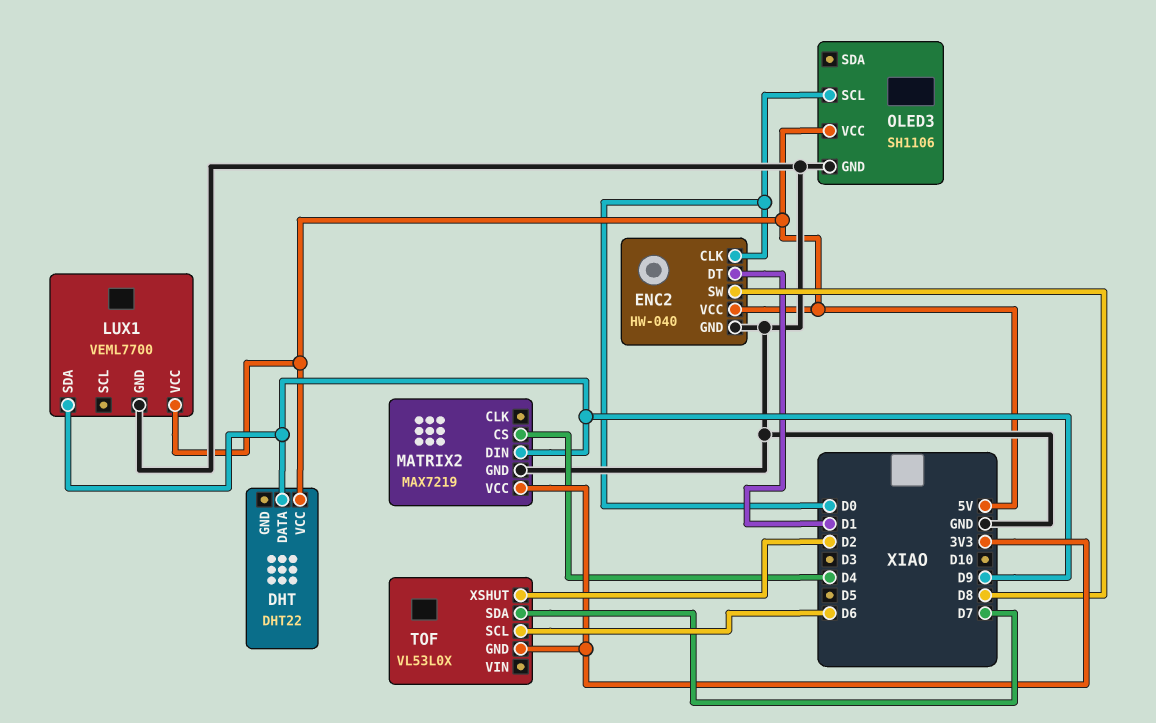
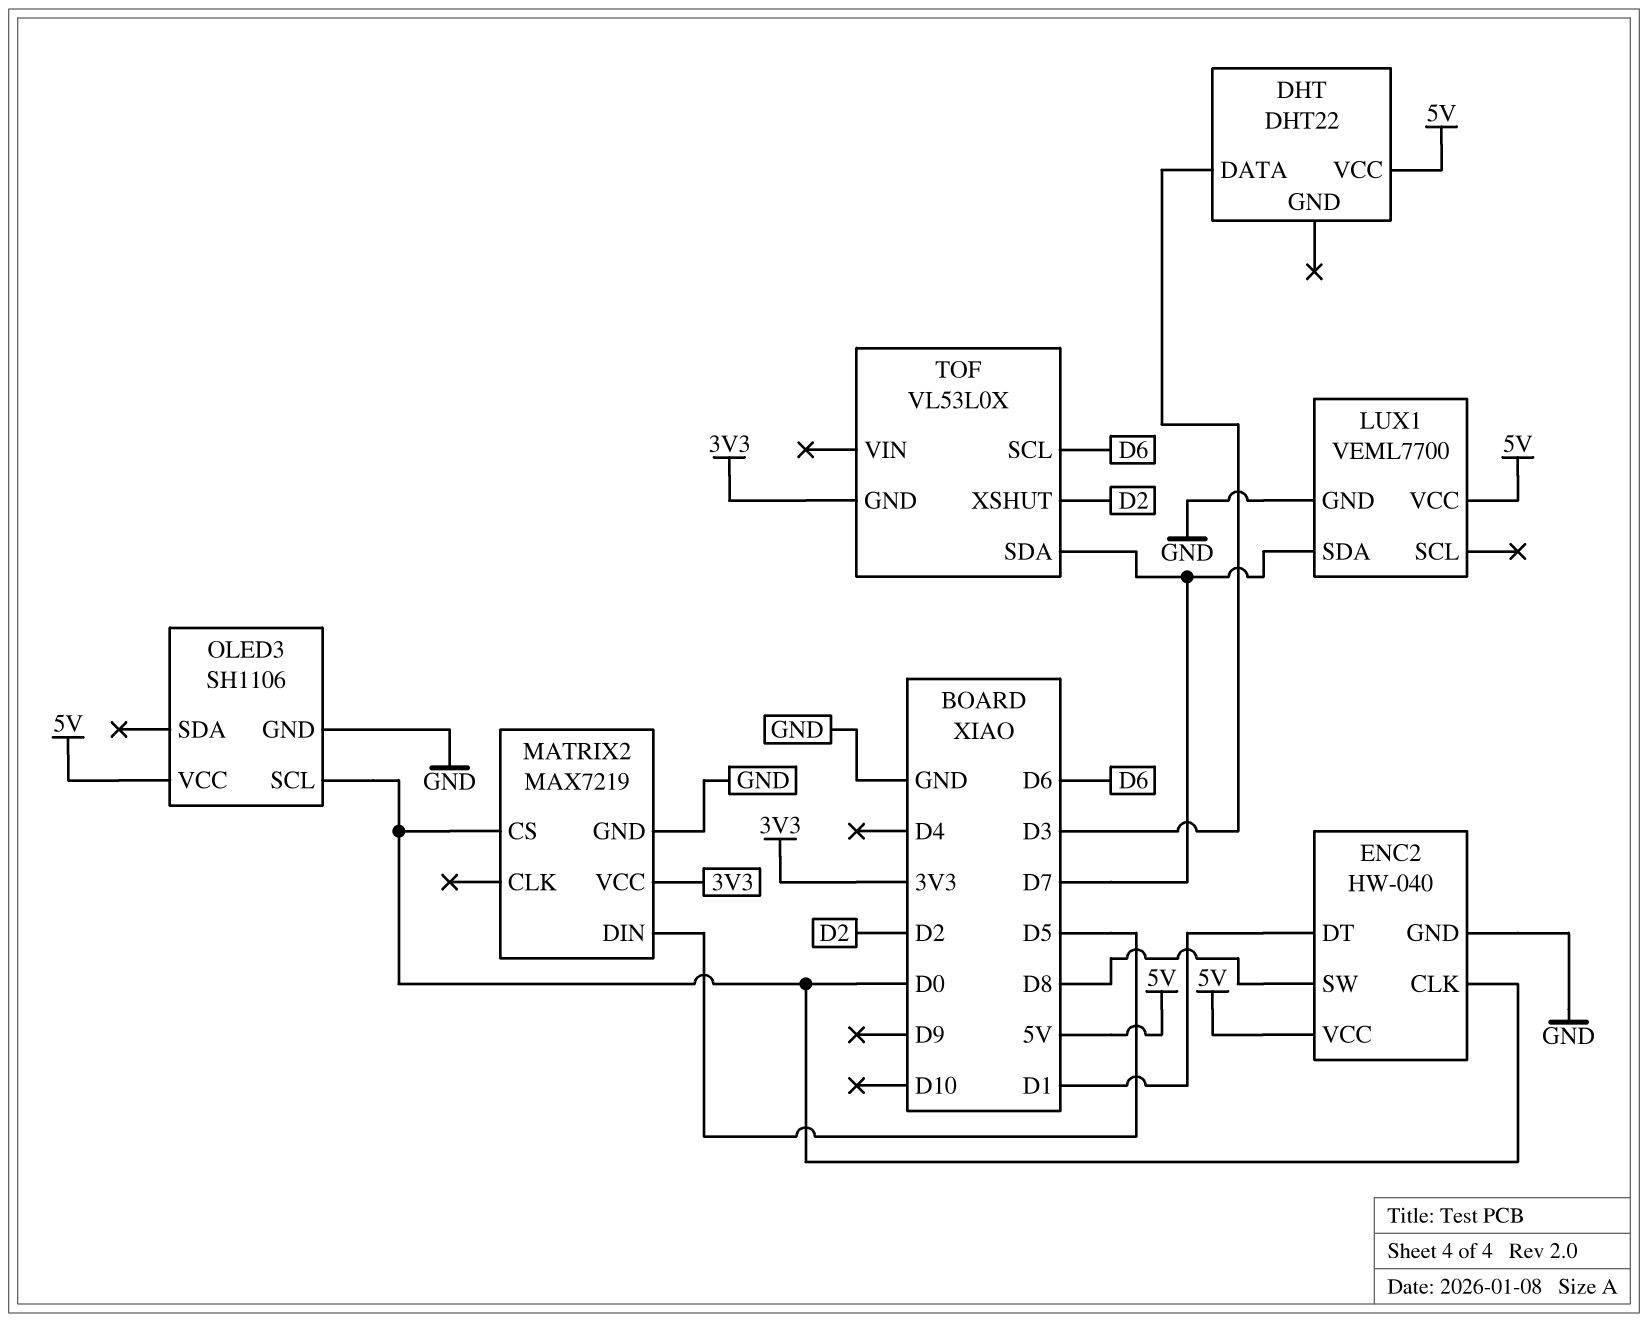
DHT pin DATA: D9 -> D3
LUX1 pin SDA: D9 -> D7
MATRIX2 pin CS: D4 -> D0
MATRIX2 pin DIN: D9 -> D5

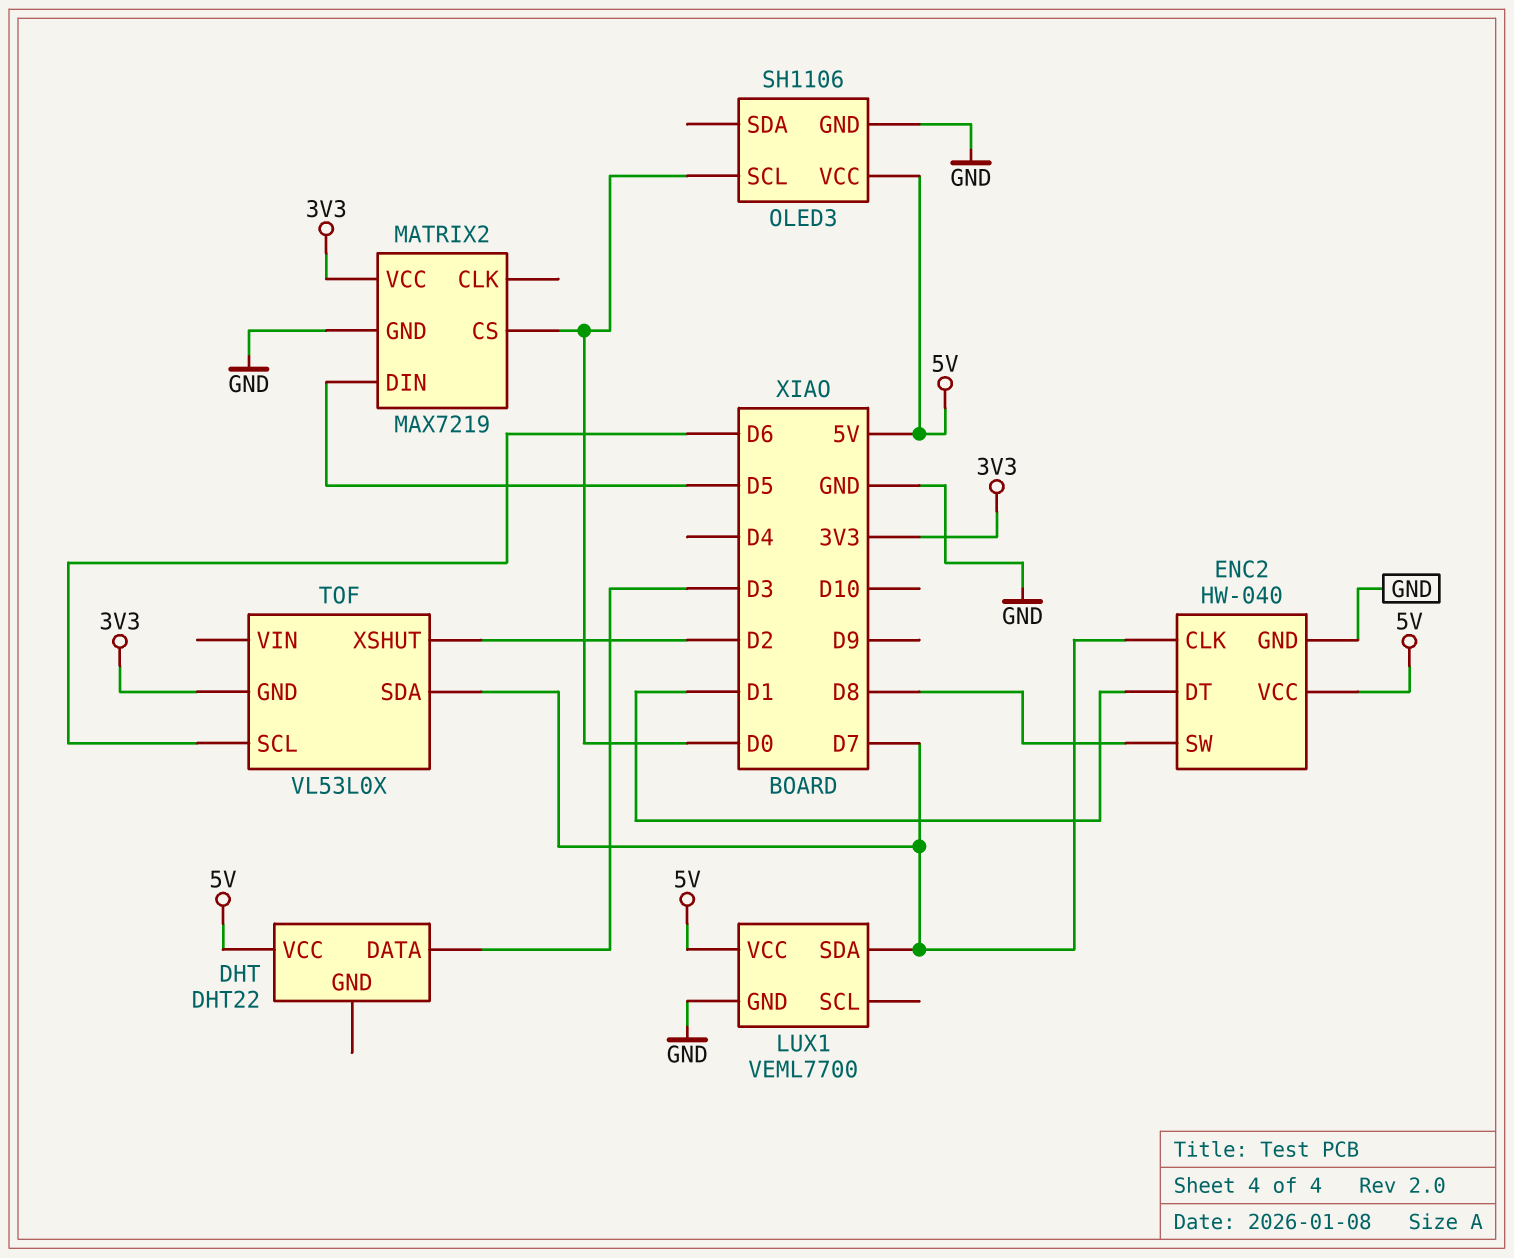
ENC2 pin CLK: D0 -> D7

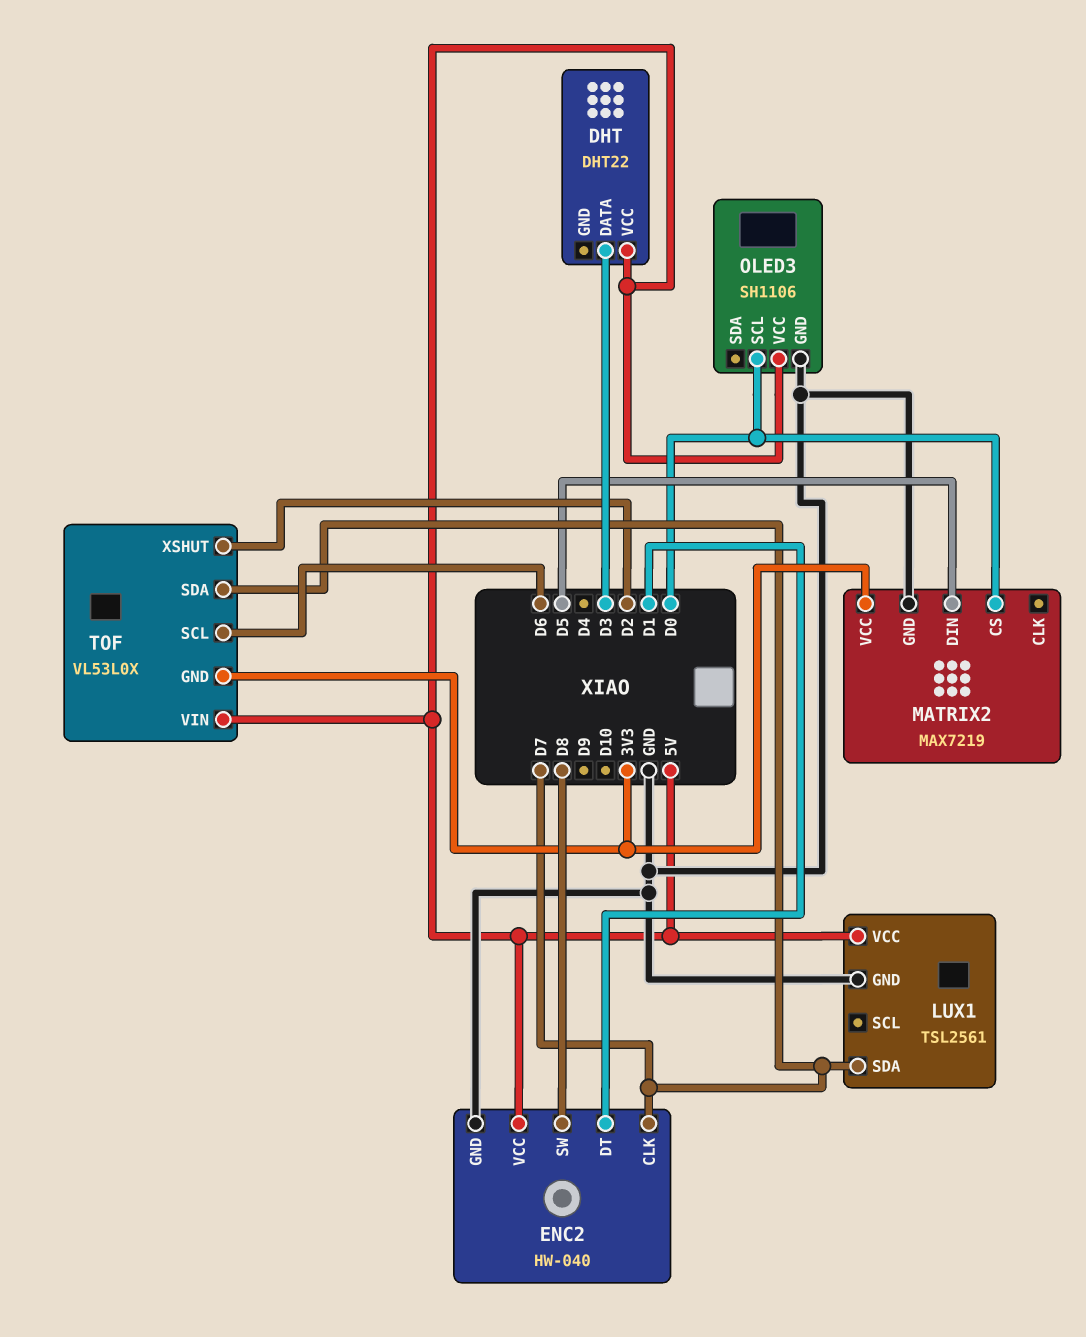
LUX1: VEML7700 -> TSL2561
TOF pin VIN: none -> 5V

